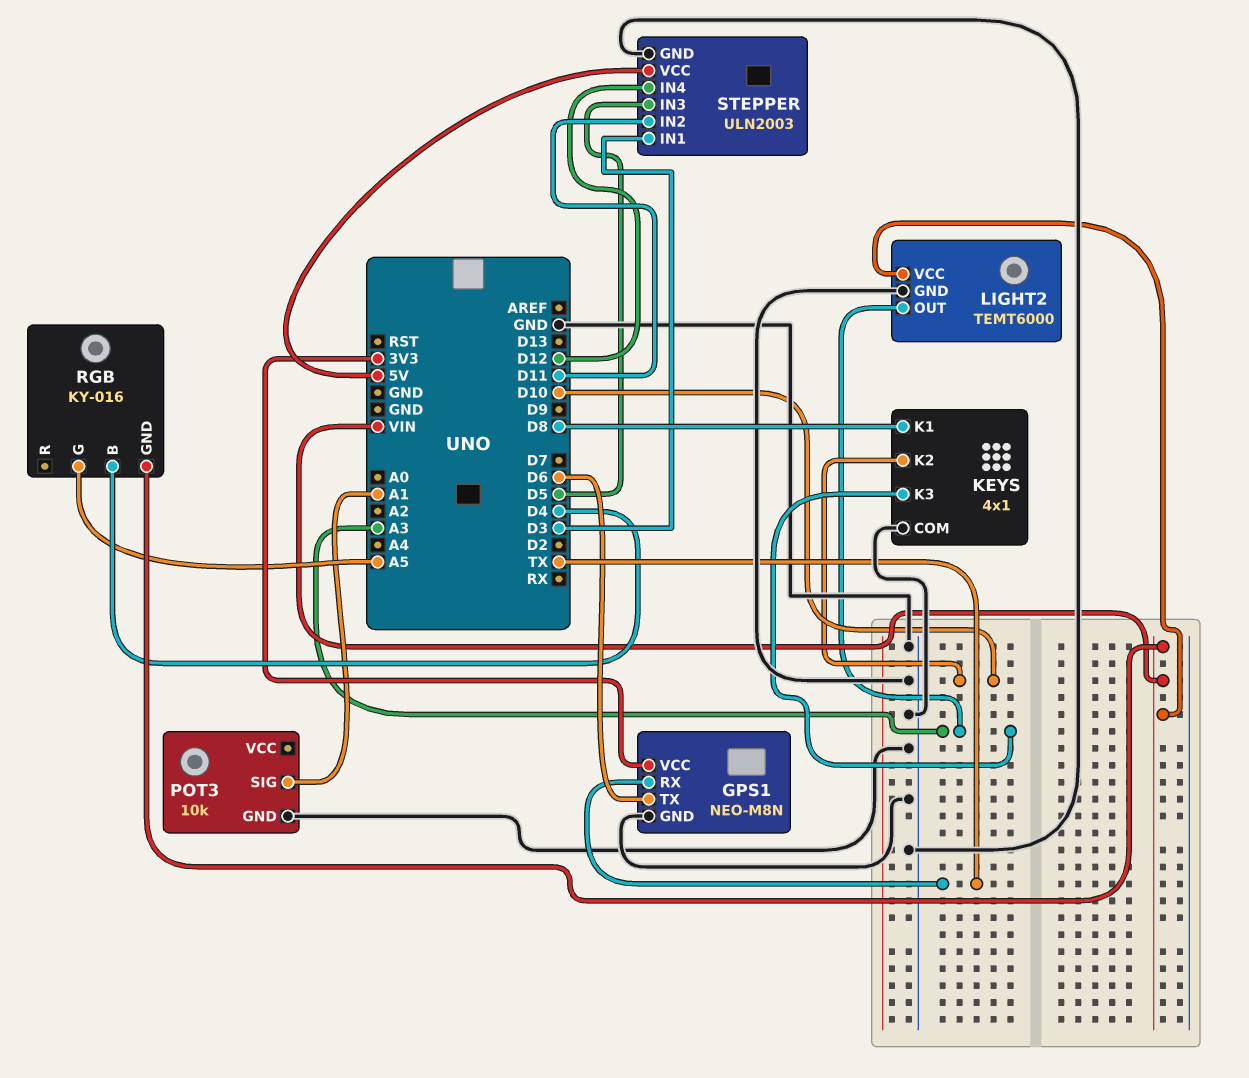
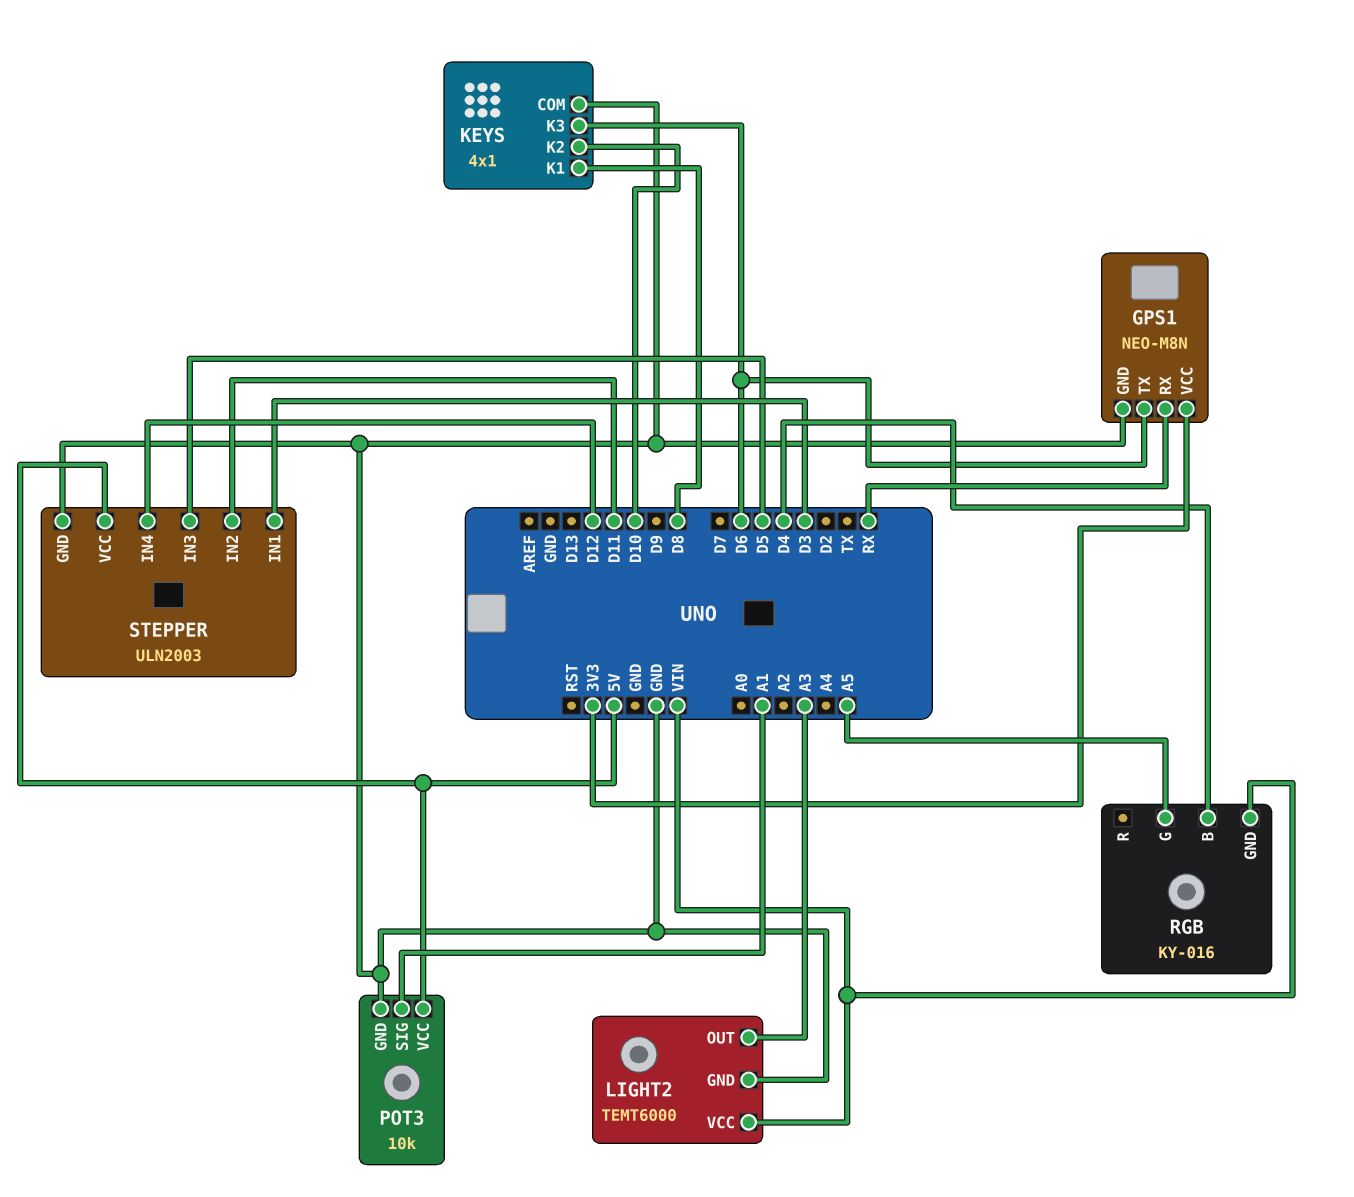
GPS1 pin RX: TX -> RX
KEYS pin K3: A3 -> D6
POT3 pin VCC: none -> 5V

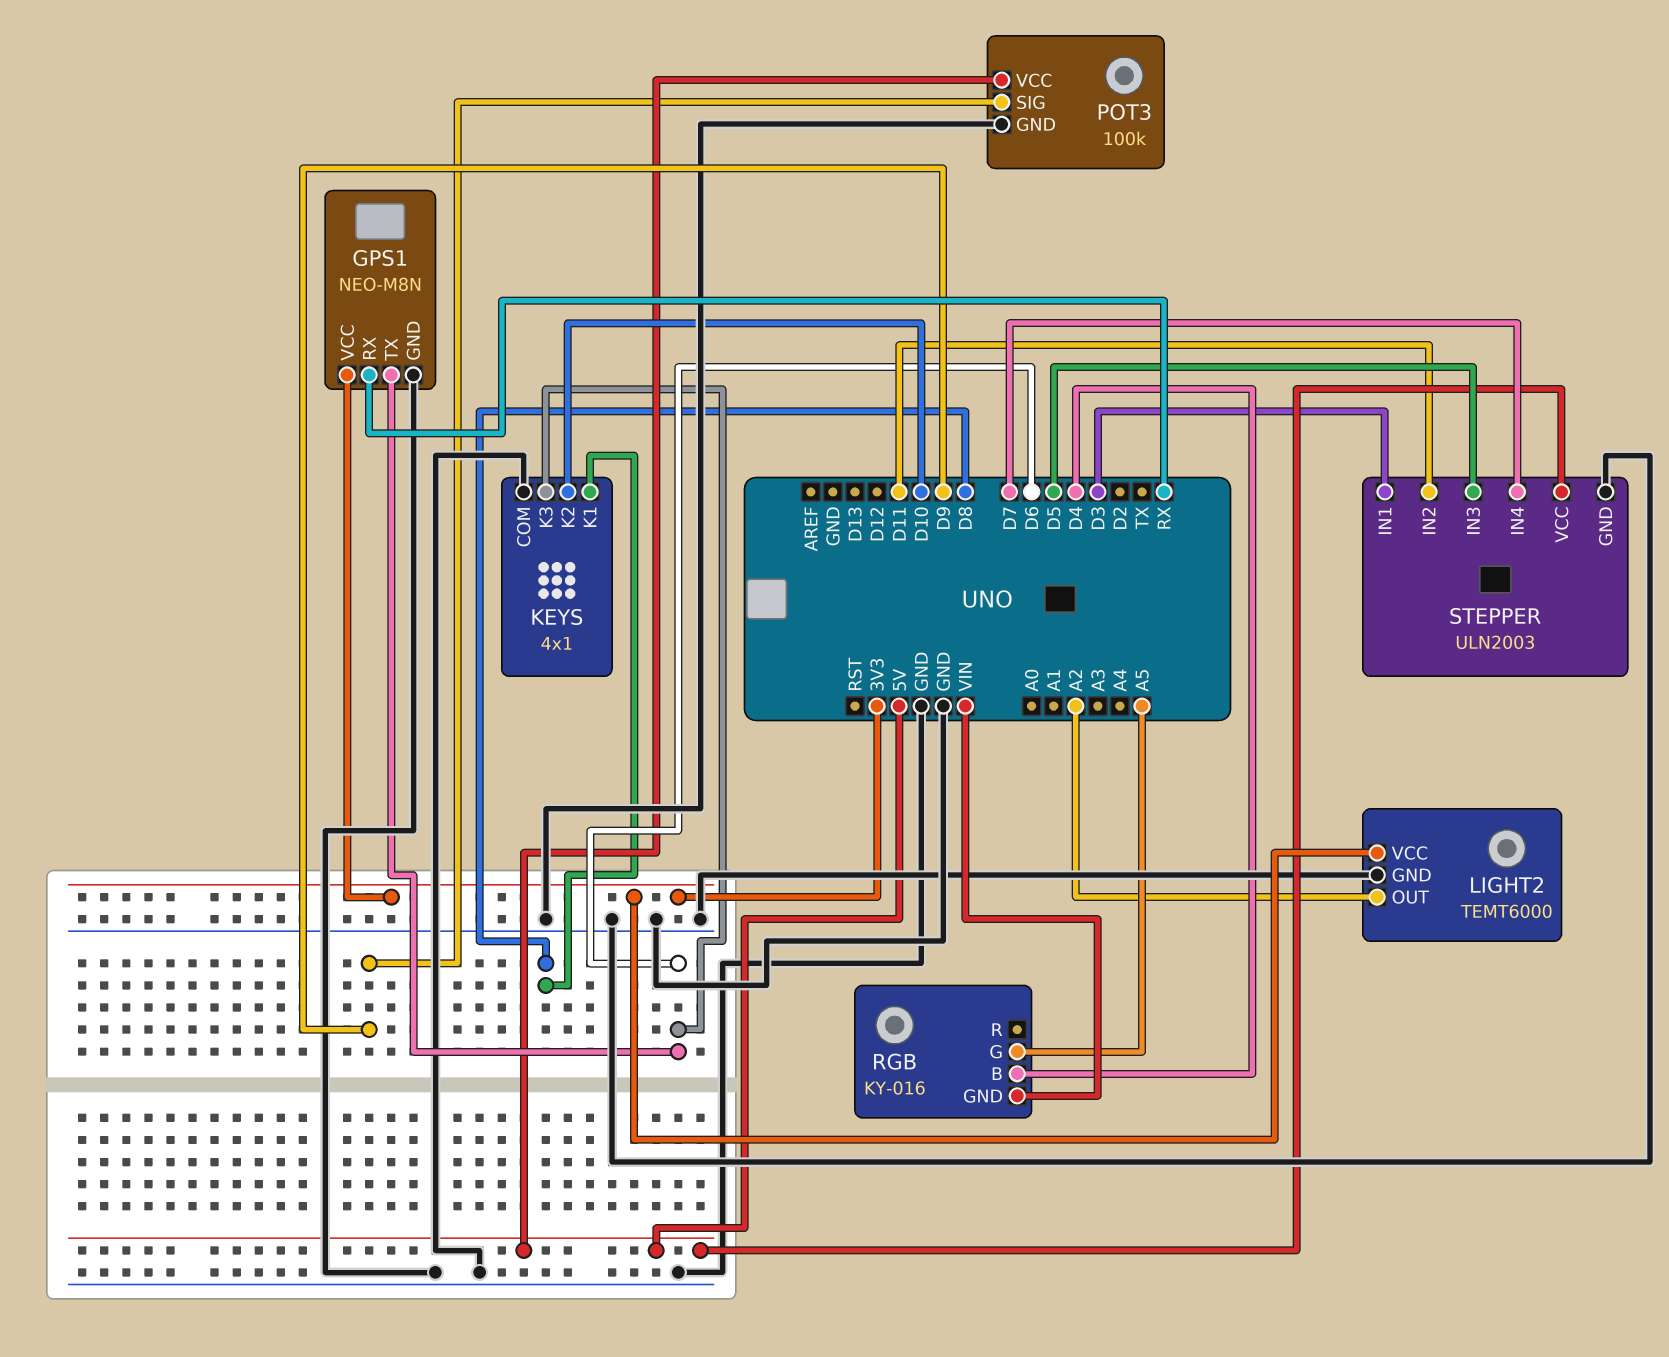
LIGHT2 pin OUT: A3 -> A2
LIGHT2 pin VCC: VIN -> 3V3
POT3: 10k -> 100k
POT3 pin SIG: A1 -> D9
STEPPER pin IN4: D12 -> D7

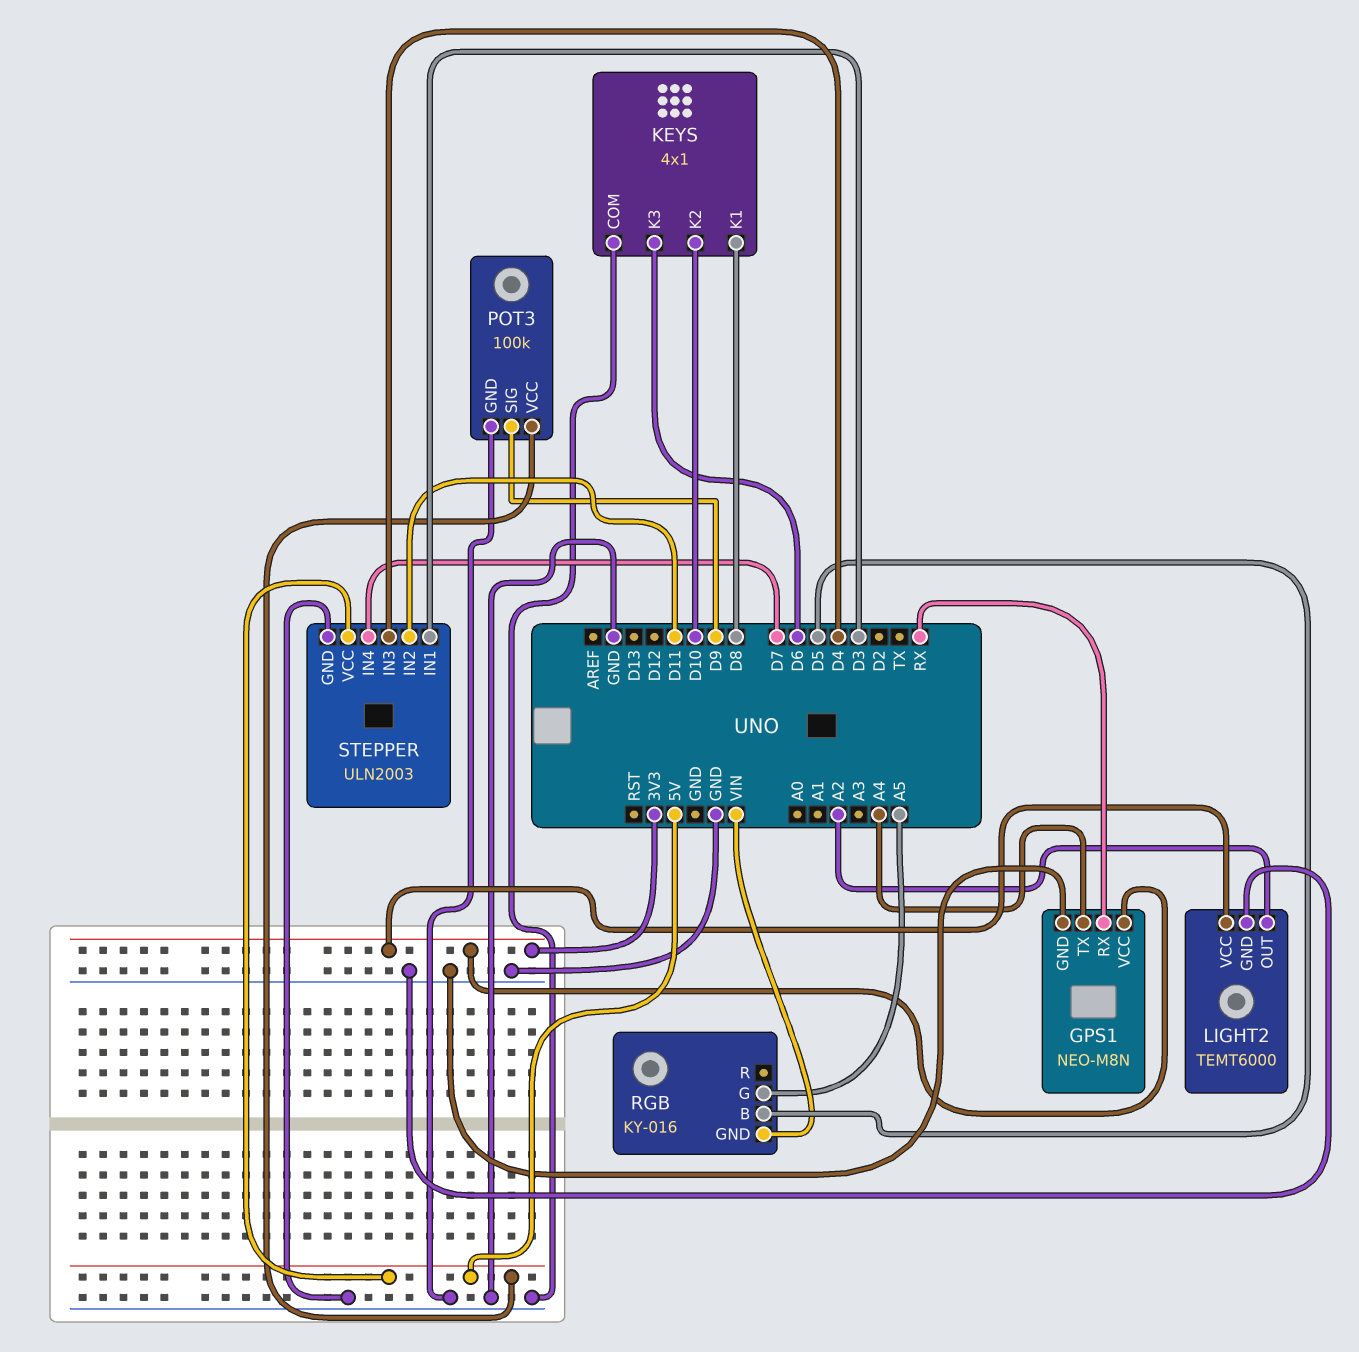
GPS1 pin TX: D6 -> A4
RGB pin B: D4 -> D5
STEPPER pin IN3: D5 -> D4

